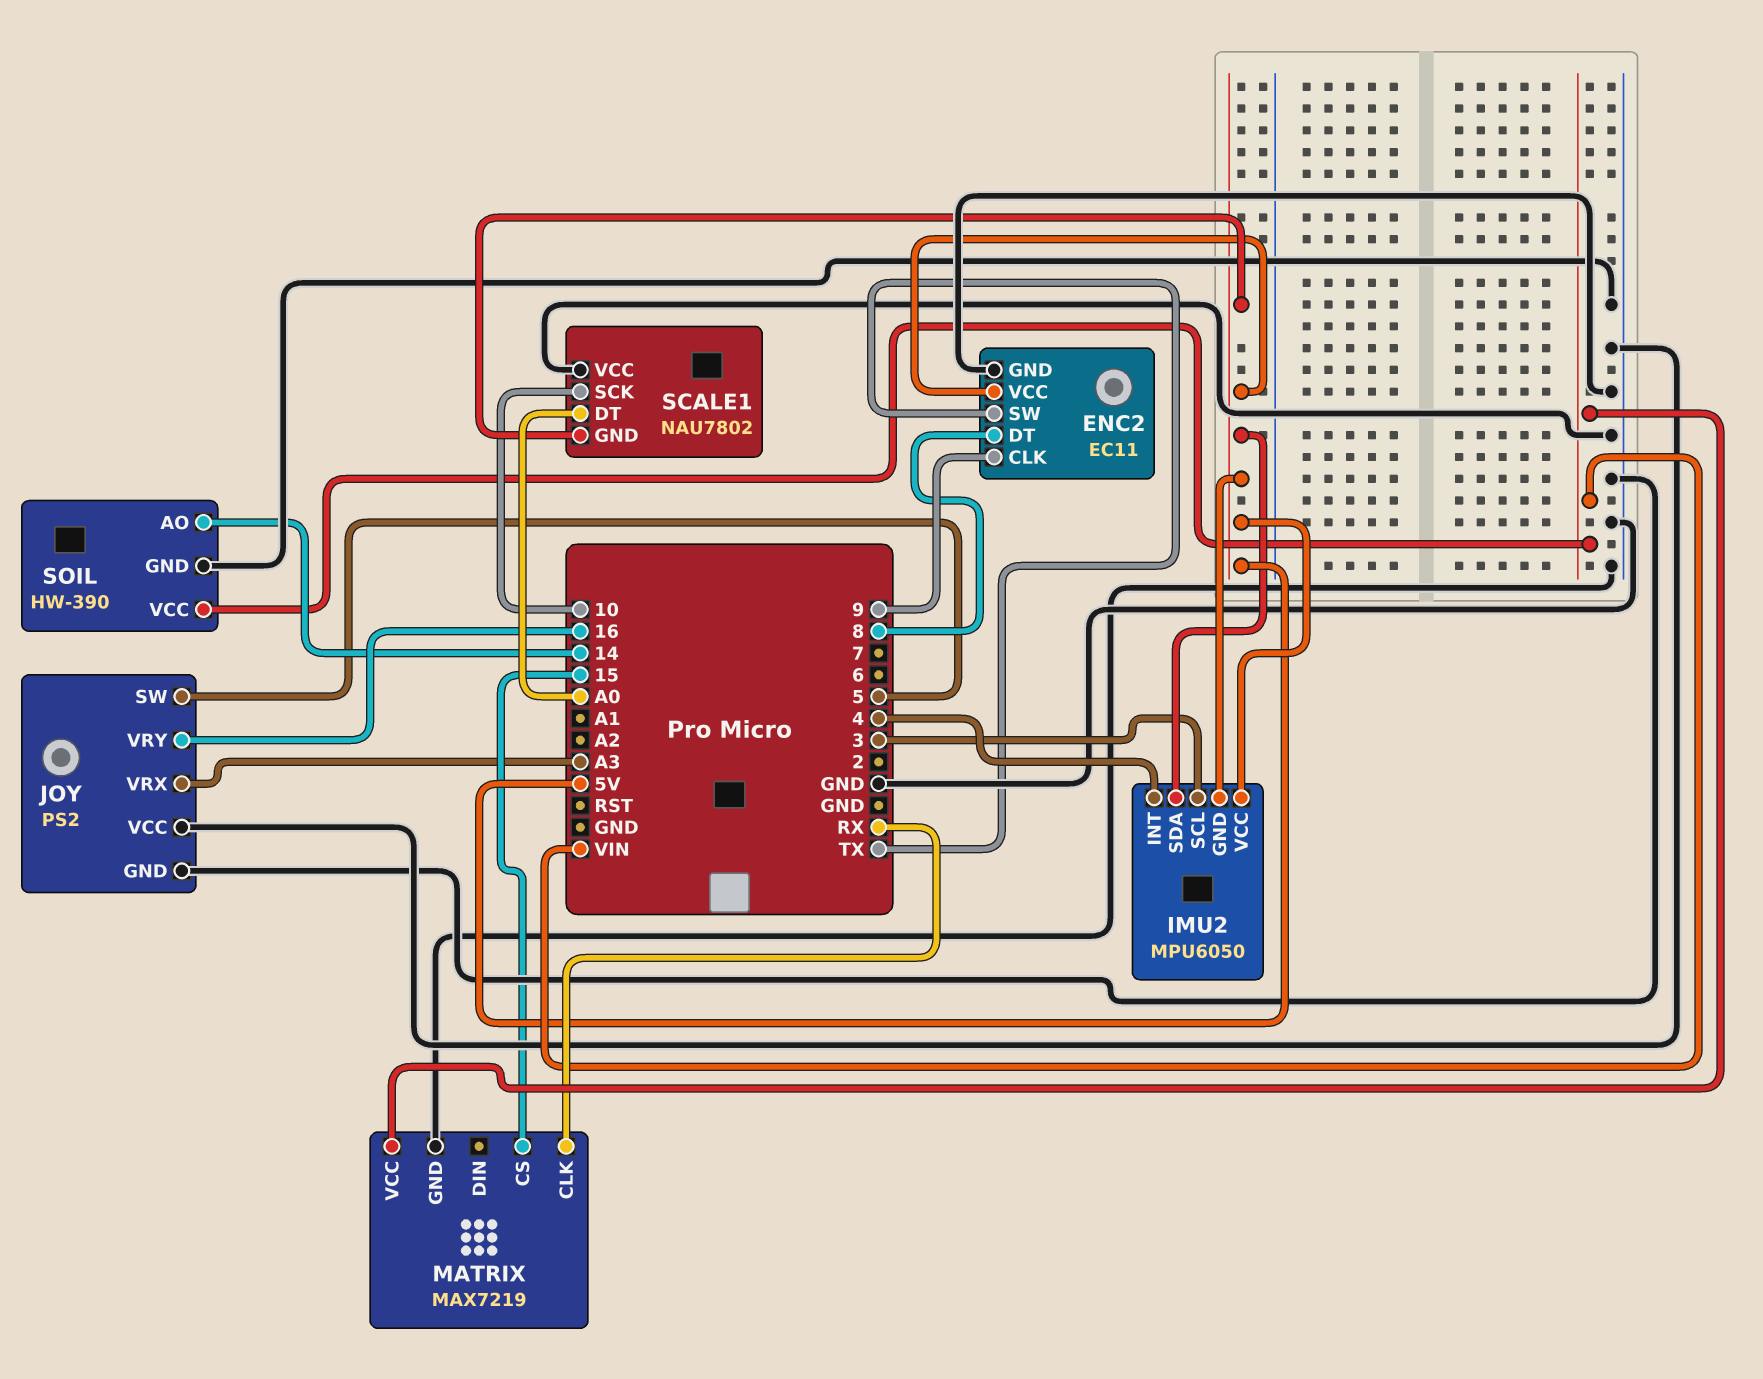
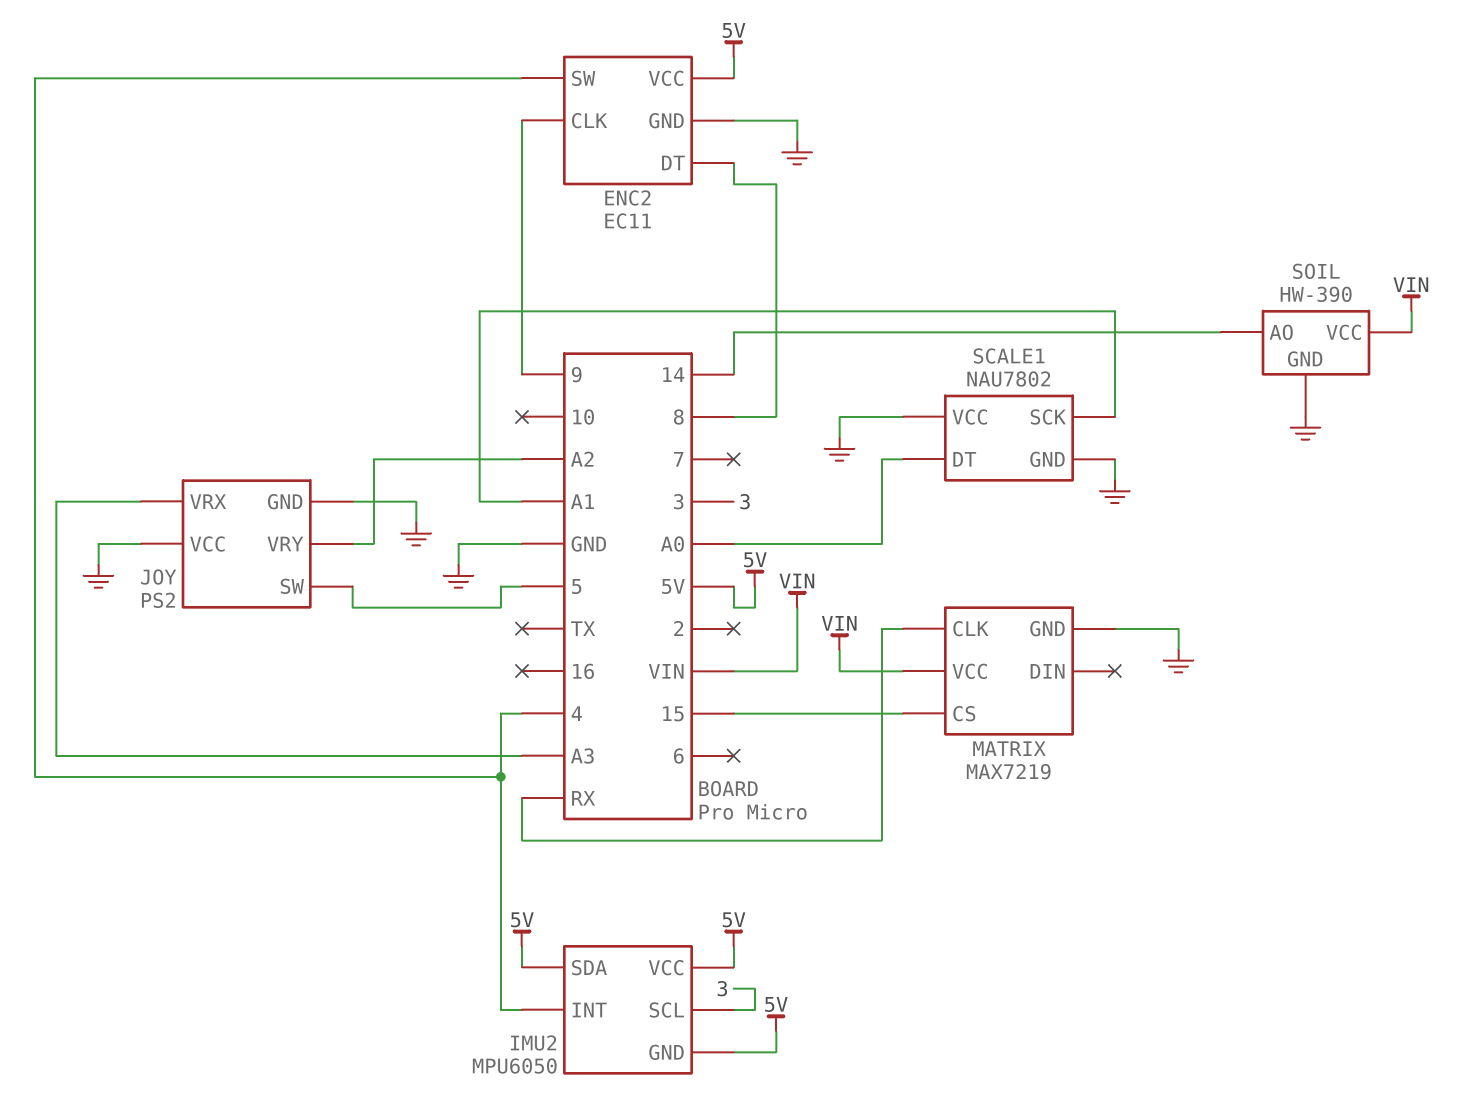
ENC2 pin SW: TX -> 4
JOY pin VRY: 16 -> A2
SCALE1 pin GND: 5V -> GND
SCALE1 pin SCK: 10 -> A1

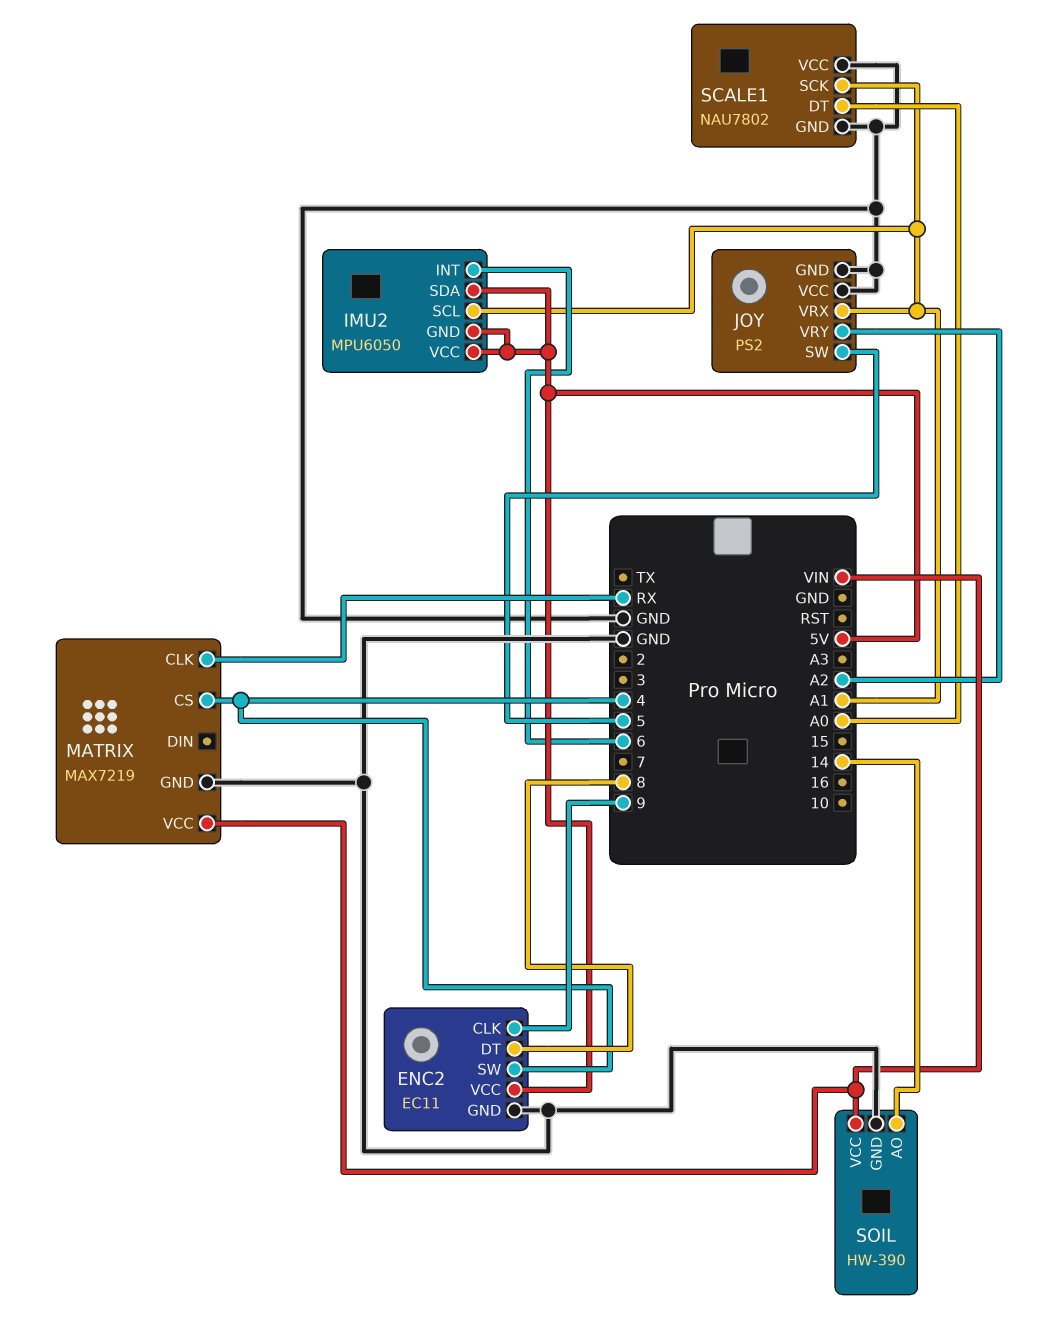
IMU2 pin INT: 4 -> 6
IMU2 pin SCL: 3 -> A1
JOY pin VRX: A3 -> A1
MATRIX pin CS: 15 -> 4

